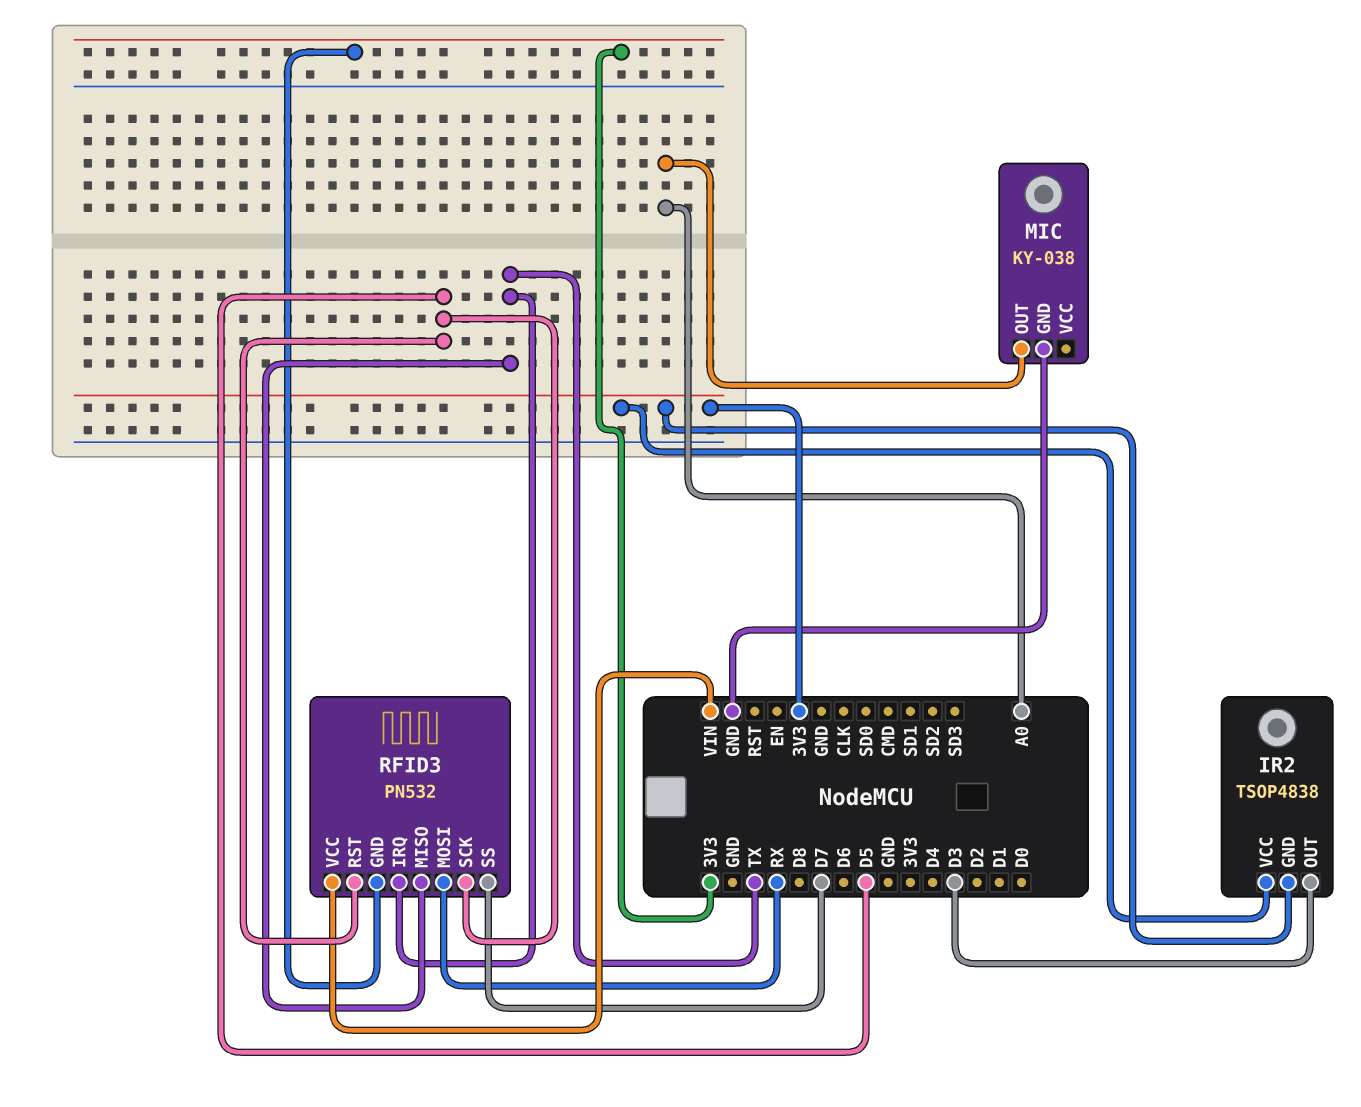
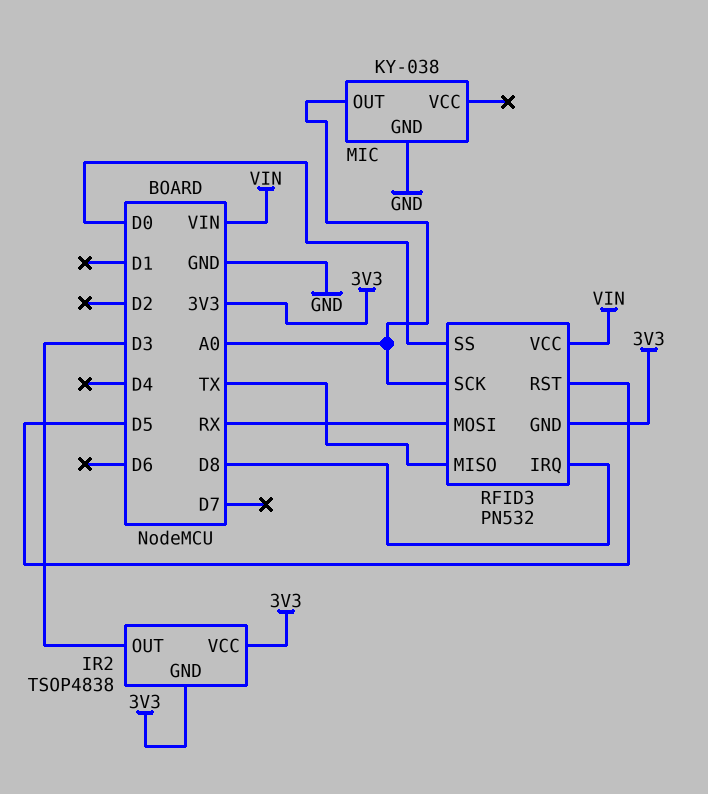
RFID3 pin IRQ: TX -> D8
RFID3 pin SCK: D5 -> A0
RFID3 pin SS: D7 -> D0

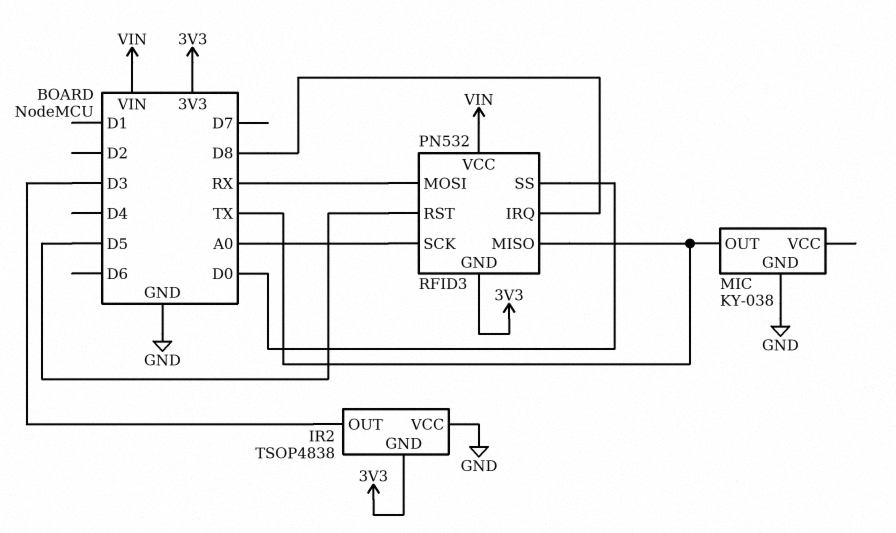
IR2 pin VCC: 3V3 -> GND
MIC pin OUT: A0 -> TX

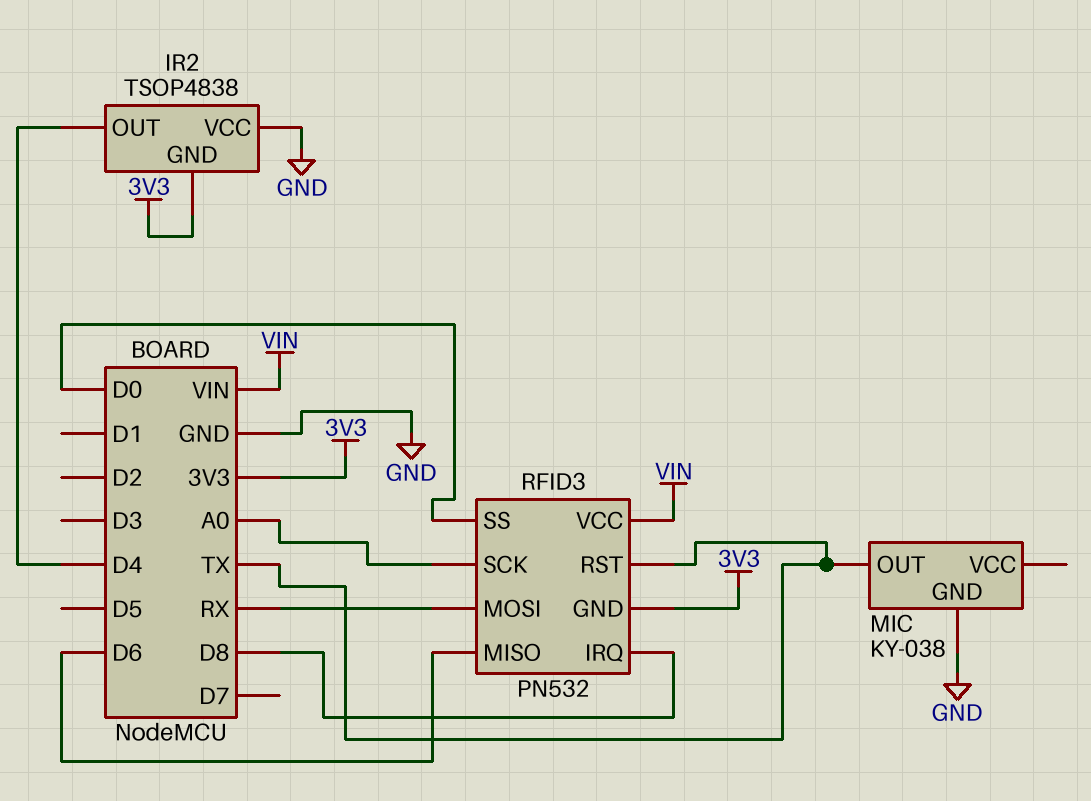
IR2 pin OUT: D3 -> D4
RFID3 pin MISO: TX -> D6
RFID3 pin RST: D5 -> TX

